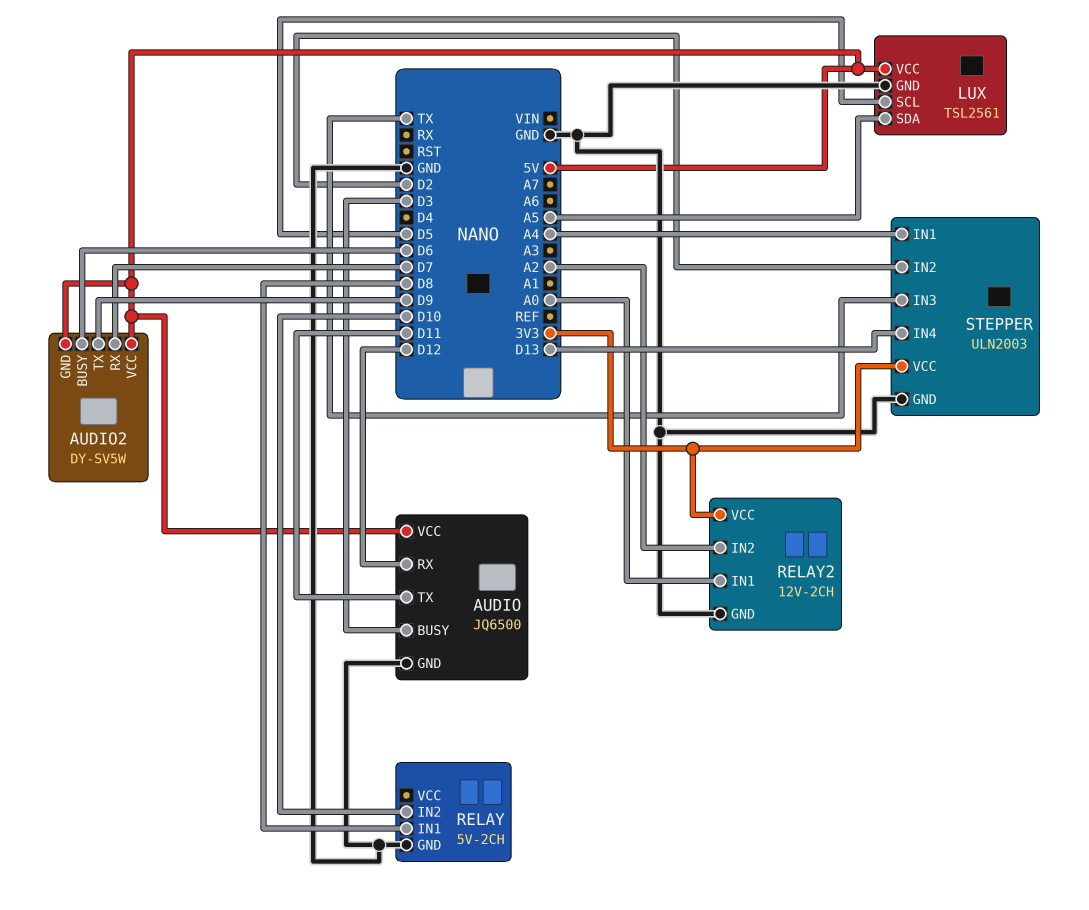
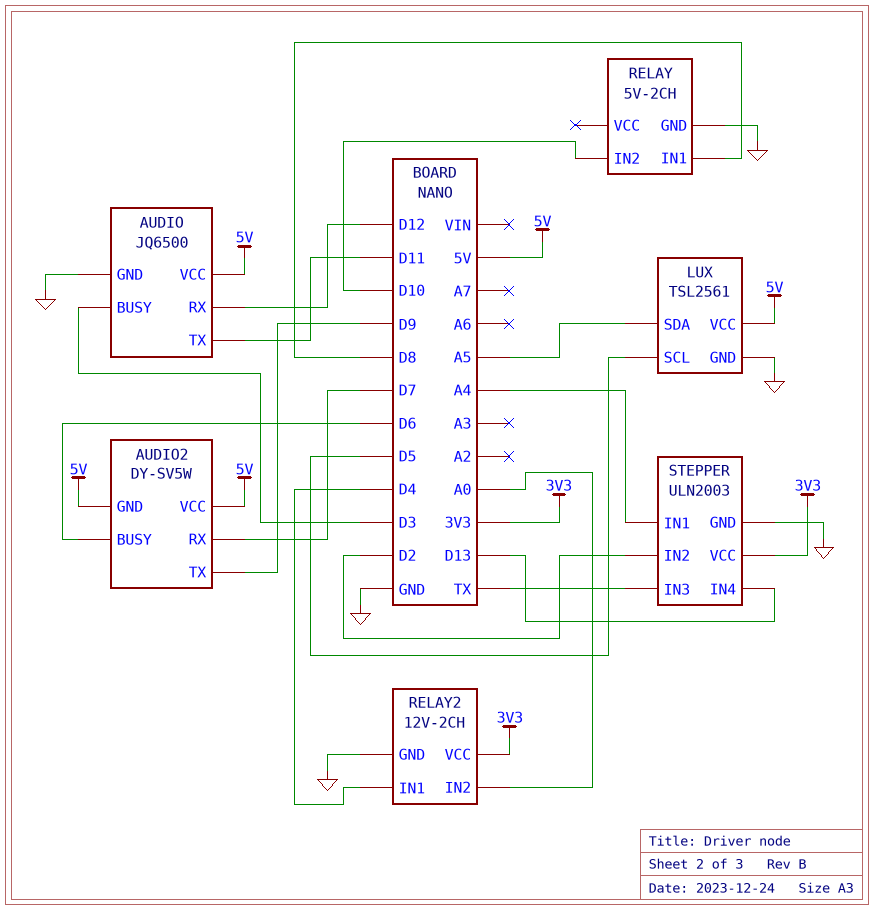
RELAY2 pin IN1: A0 -> D4
RELAY2 pin IN2: A2 -> A0

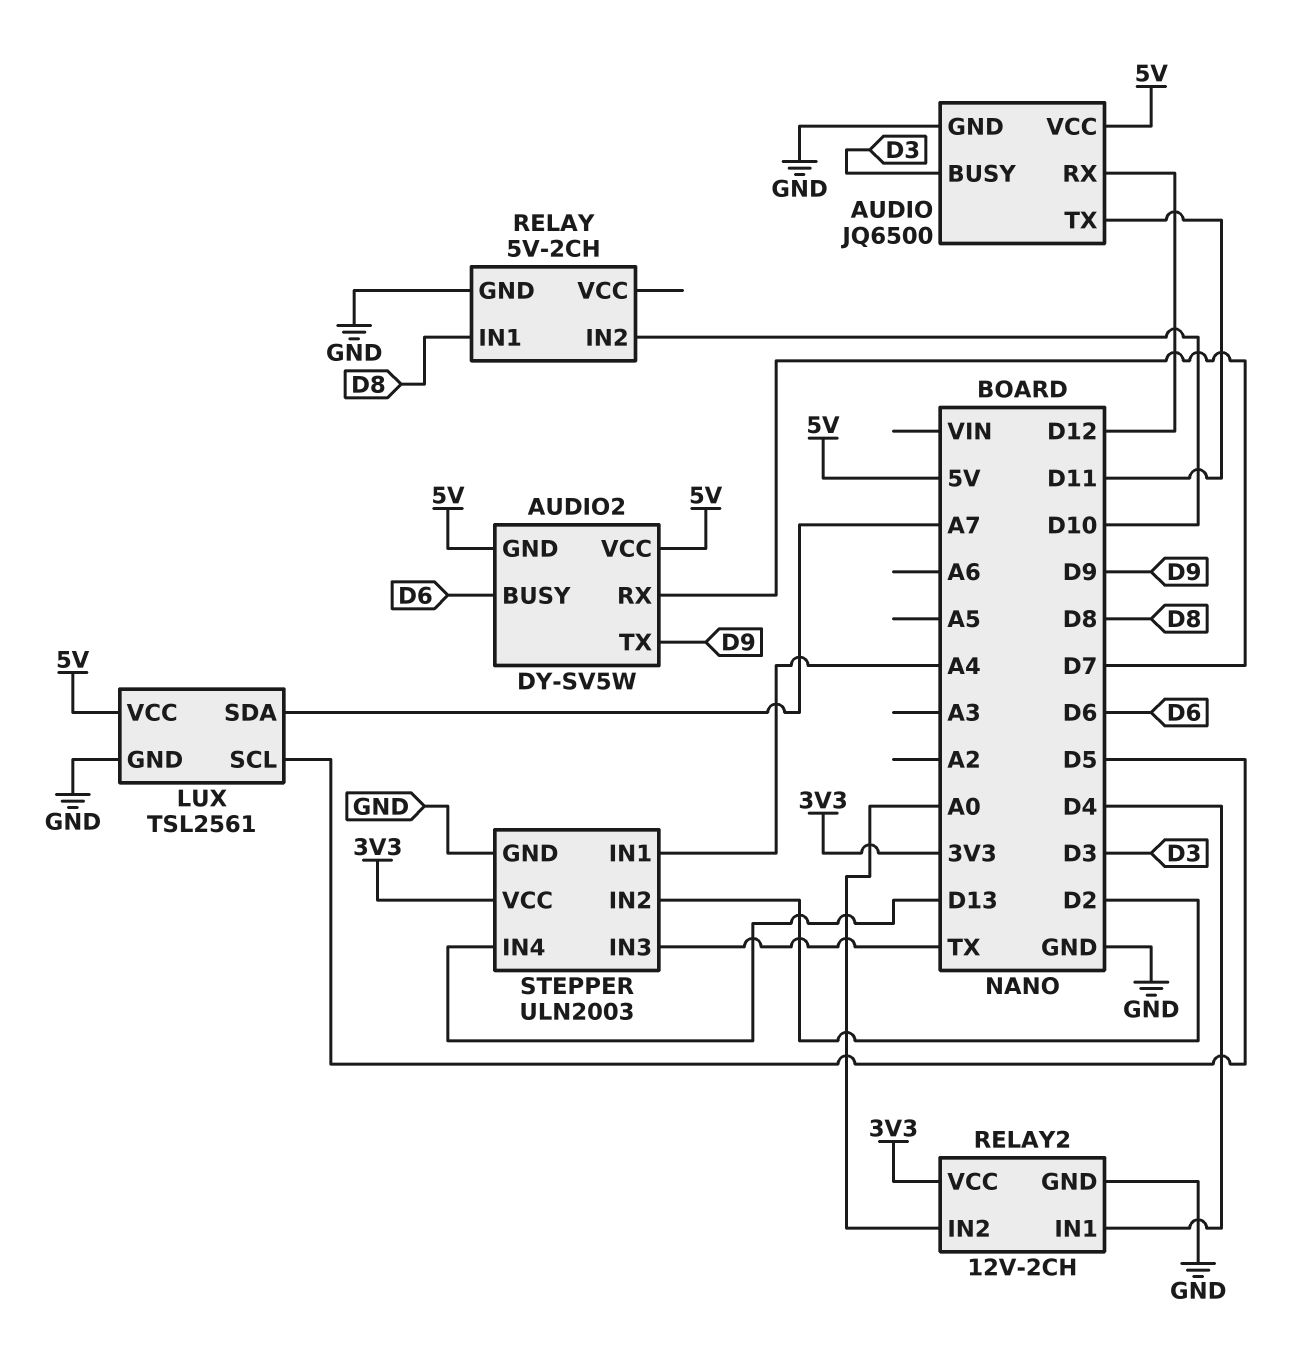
LUX pin SDA: A5 -> A7

